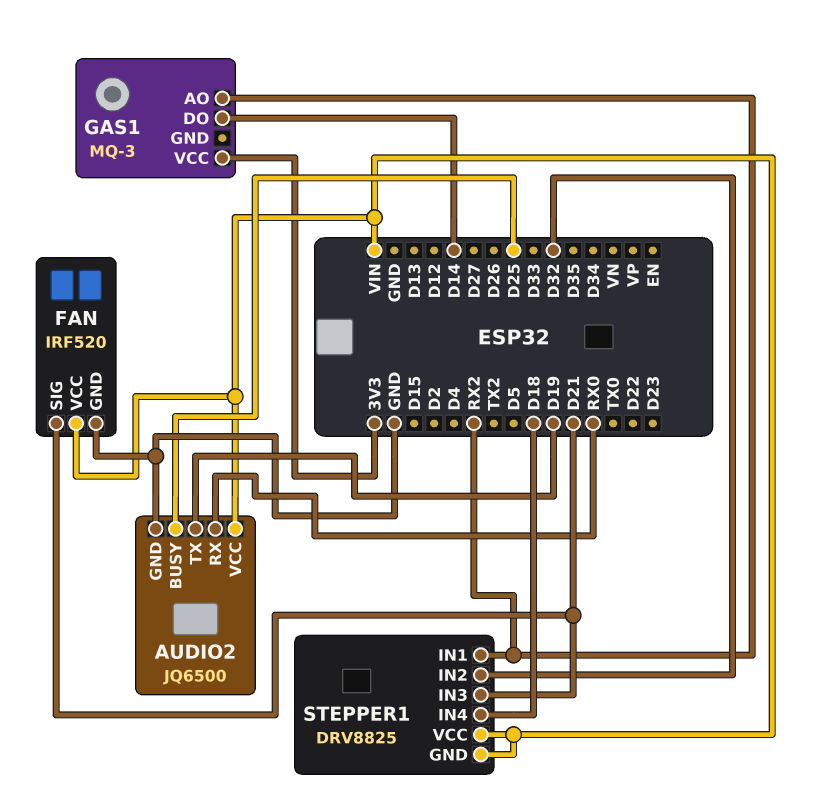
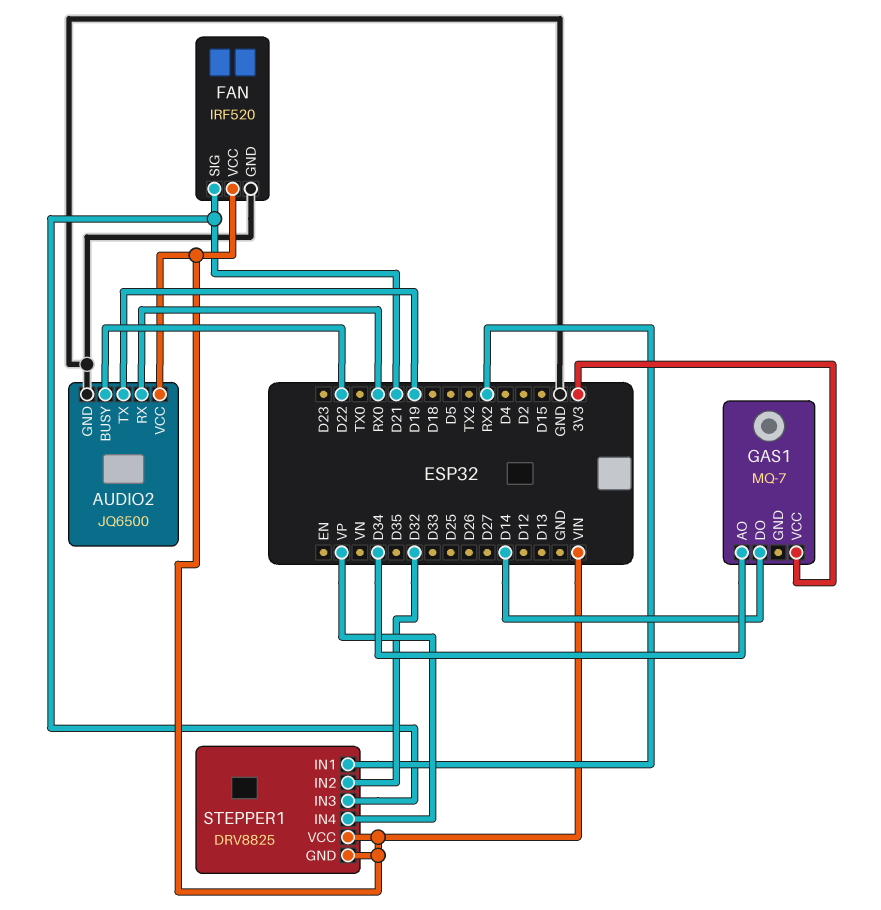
AUDIO2 pin BUSY: D25 -> D22
GAS1: MQ-3 -> MQ-7
GAS1 pin AO: RX2 -> D34
STEPPER1 pin IN4: D18 -> VP

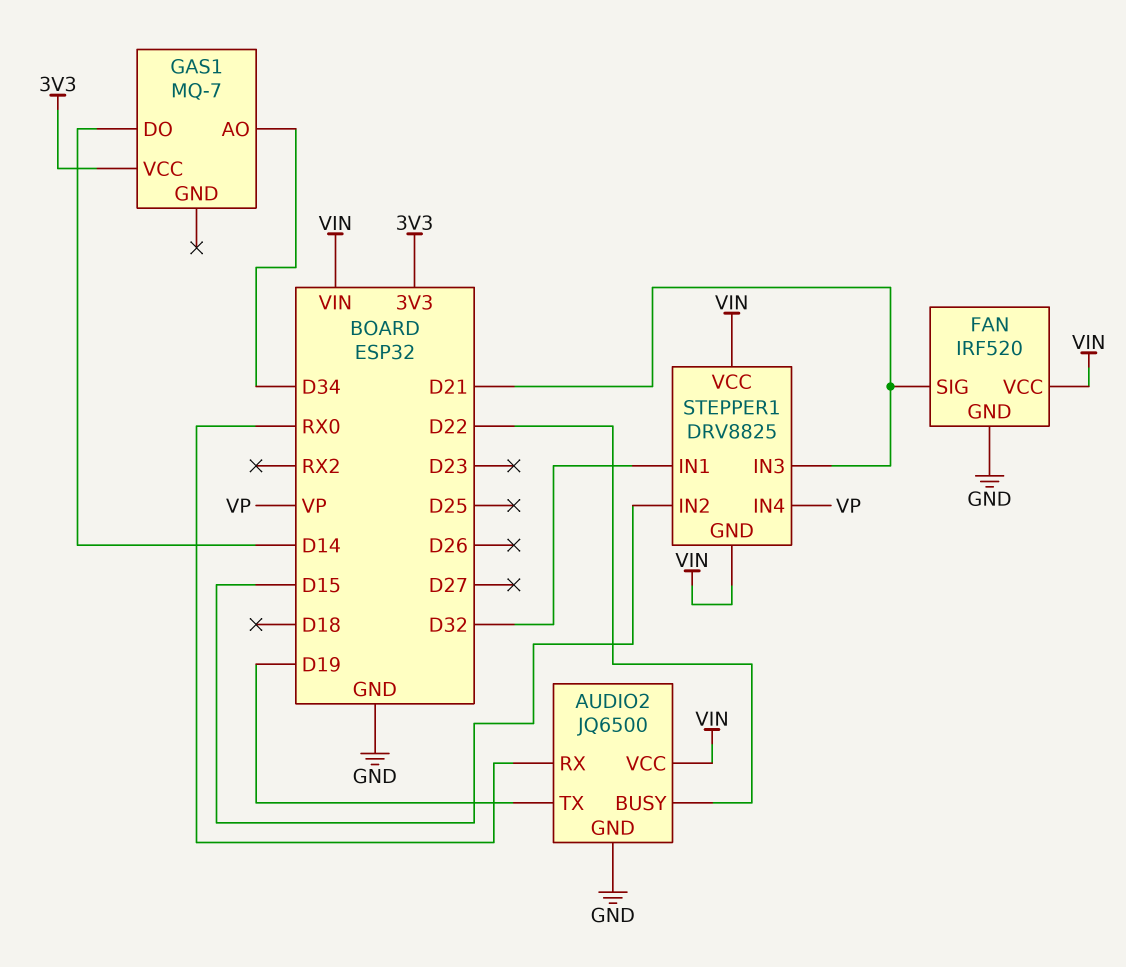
STEPPER1 pin IN1: RX2 -> D32
STEPPER1 pin IN2: D32 -> D15

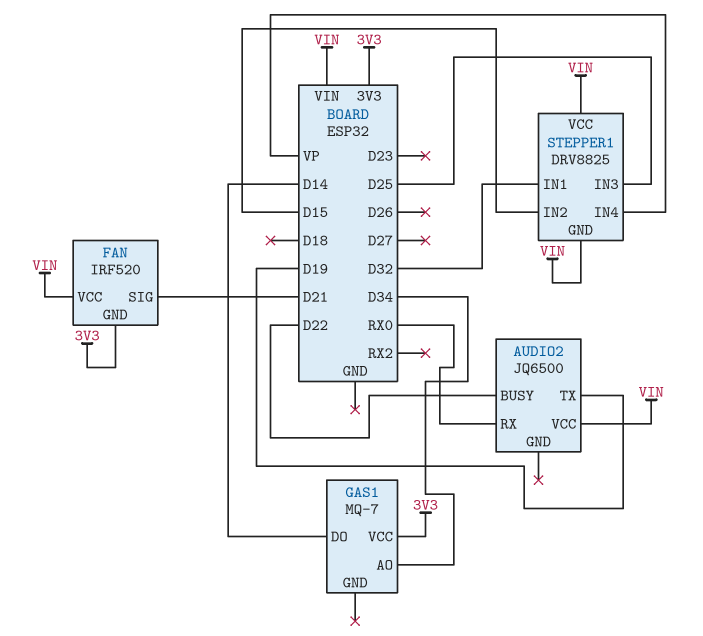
AUDIO2 pin GND: GND -> none
FAN pin GND: GND -> 3V3
STEPPER1 pin IN3: D21 -> D25

